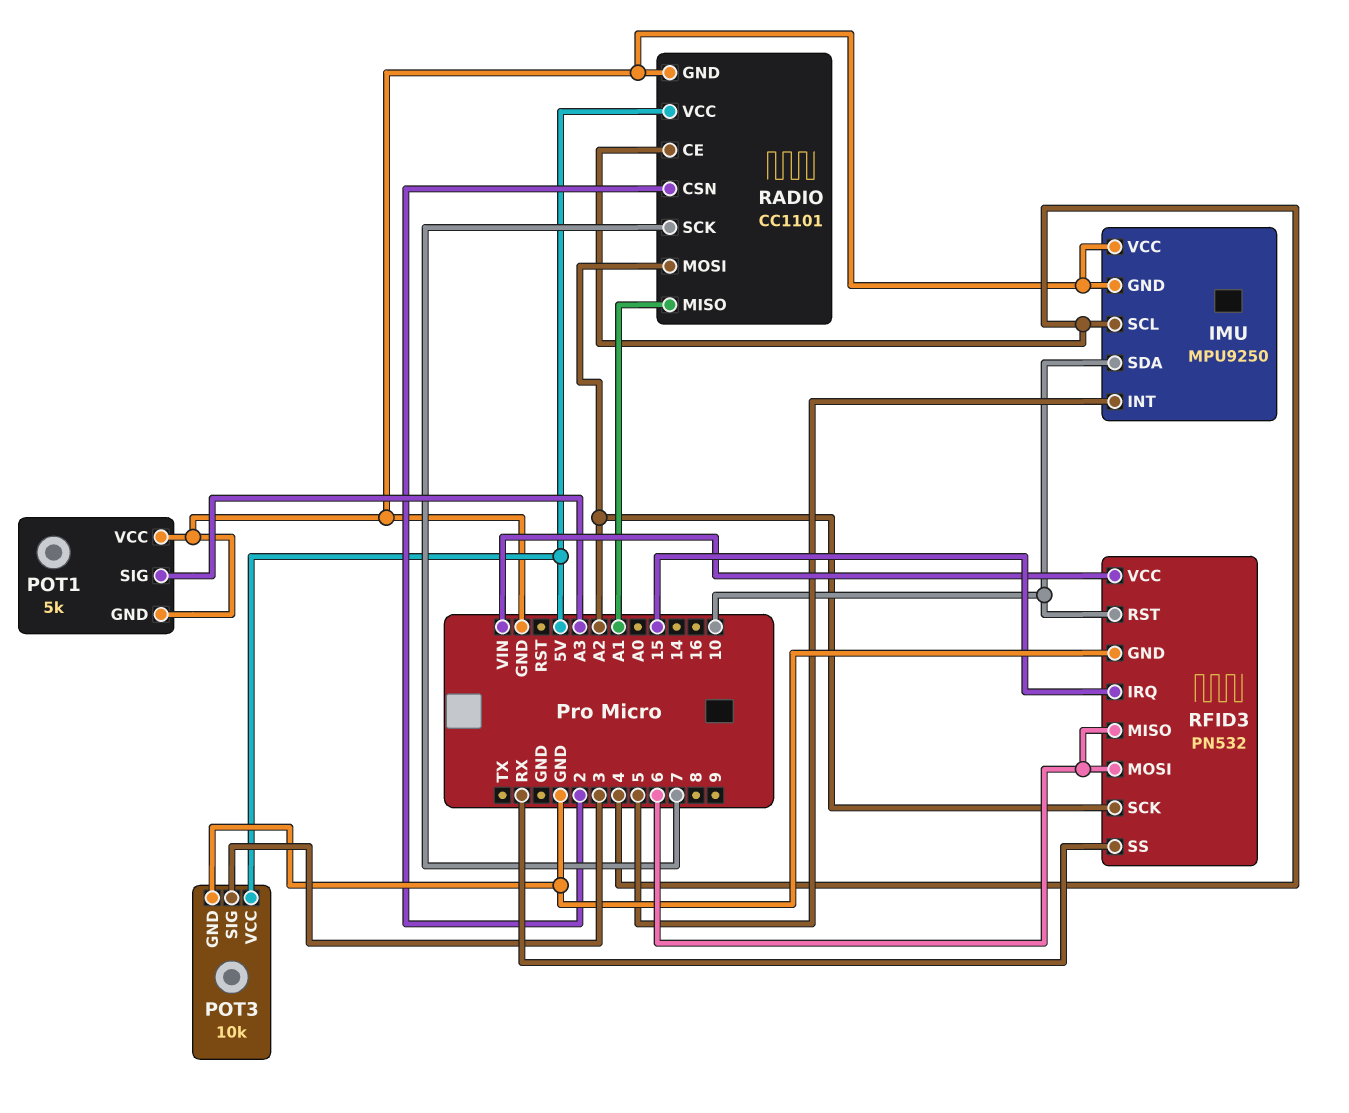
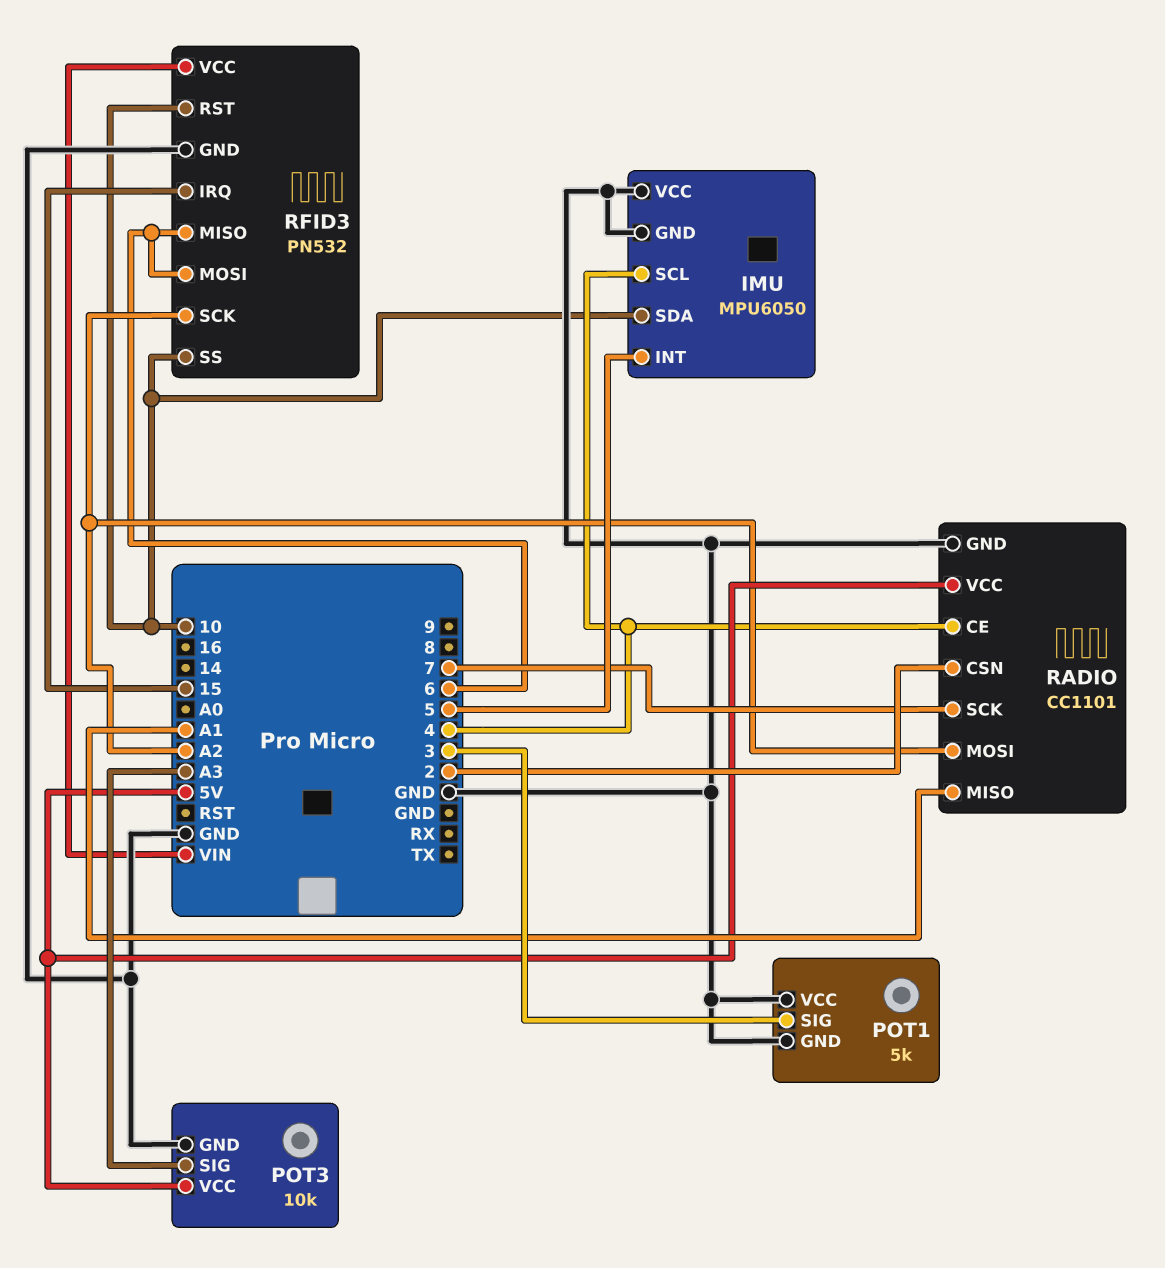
IMU: MPU9250 -> MPU6050
POT1 pin SIG: A3 -> 3
POT3 pin SIG: 3 -> A3
RFID3 pin SS: RX -> 10

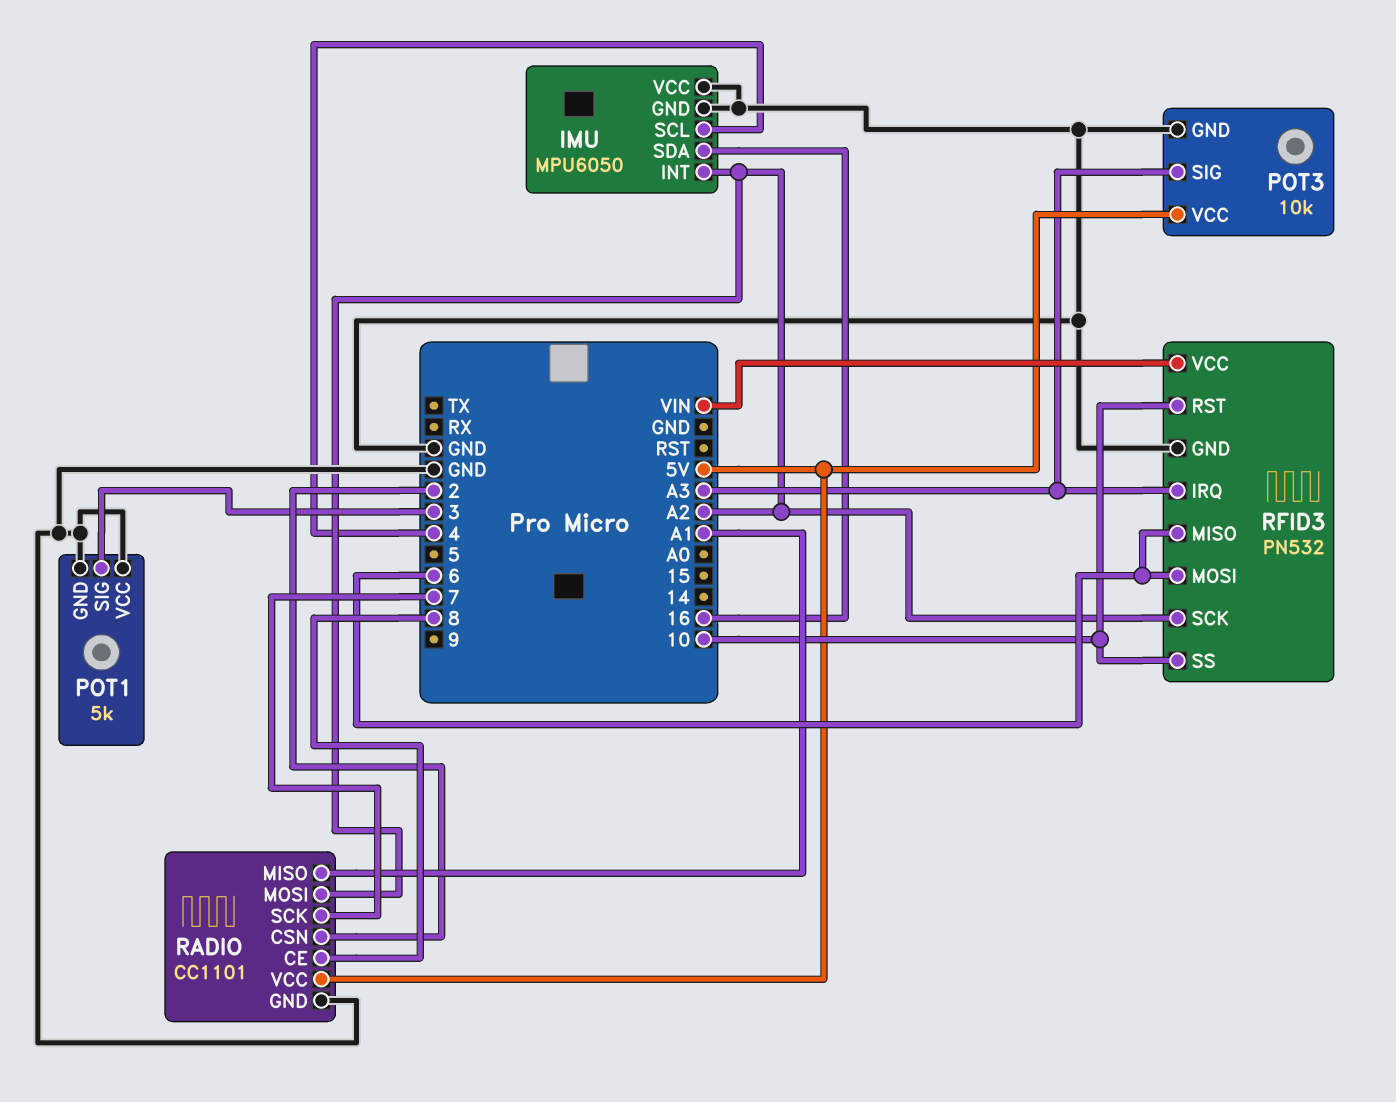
IMU pin INT: 5 -> A2
IMU pin SDA: 10 -> 16
RADIO pin CE: 4 -> 8
RFID3 pin IRQ: 15 -> A3

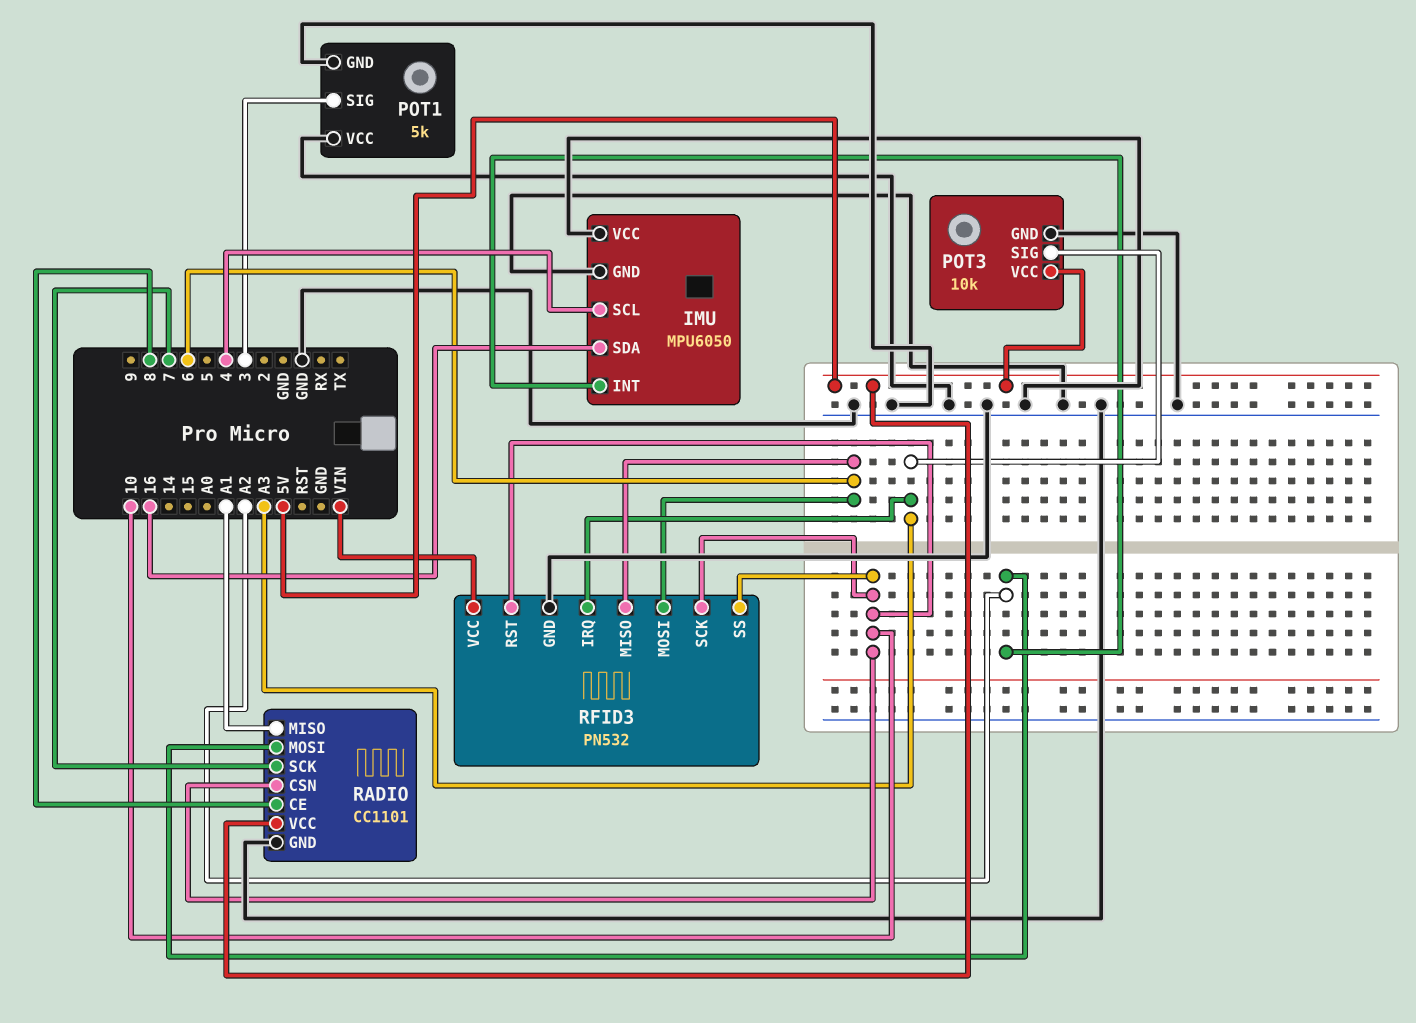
RADIO pin CSN: 2 -> 10
RFID3 pin SCK: A2 -> 10

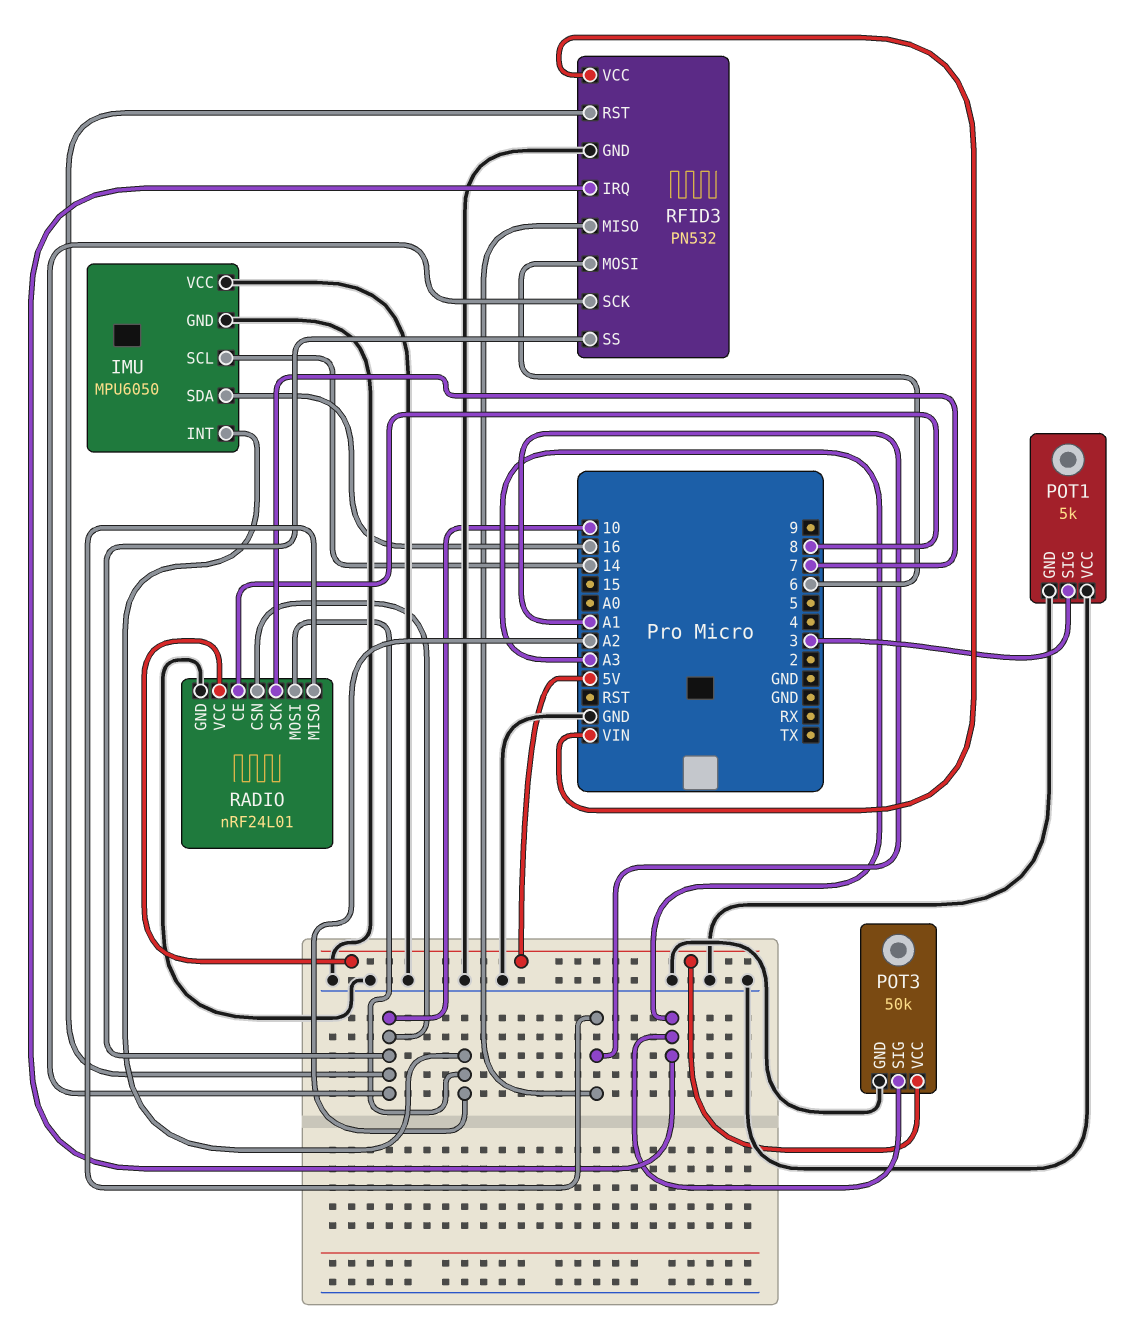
IMU pin SCL: 4 -> 14
POT3: 10k -> 50k
RADIO: CC1101 -> nRF24L01
RFID3 pin MISO: 6 -> A1

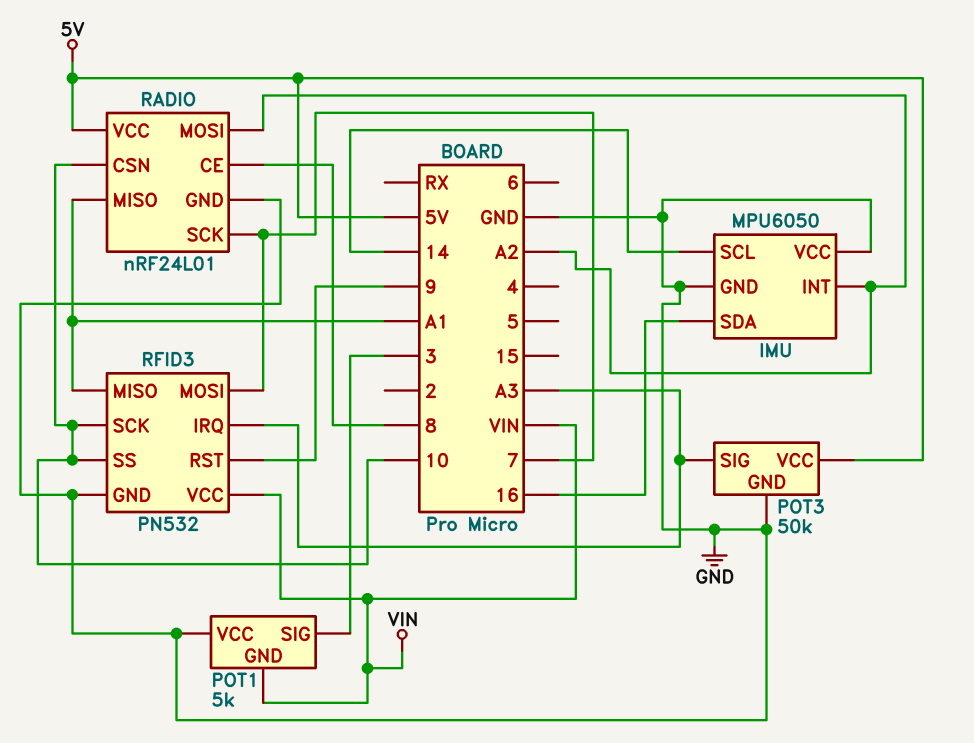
POT1 pin GND: GND -> VIN
RFID3 pin MOSI: 6 -> 7
RFID3 pin RST: 10 -> 9

